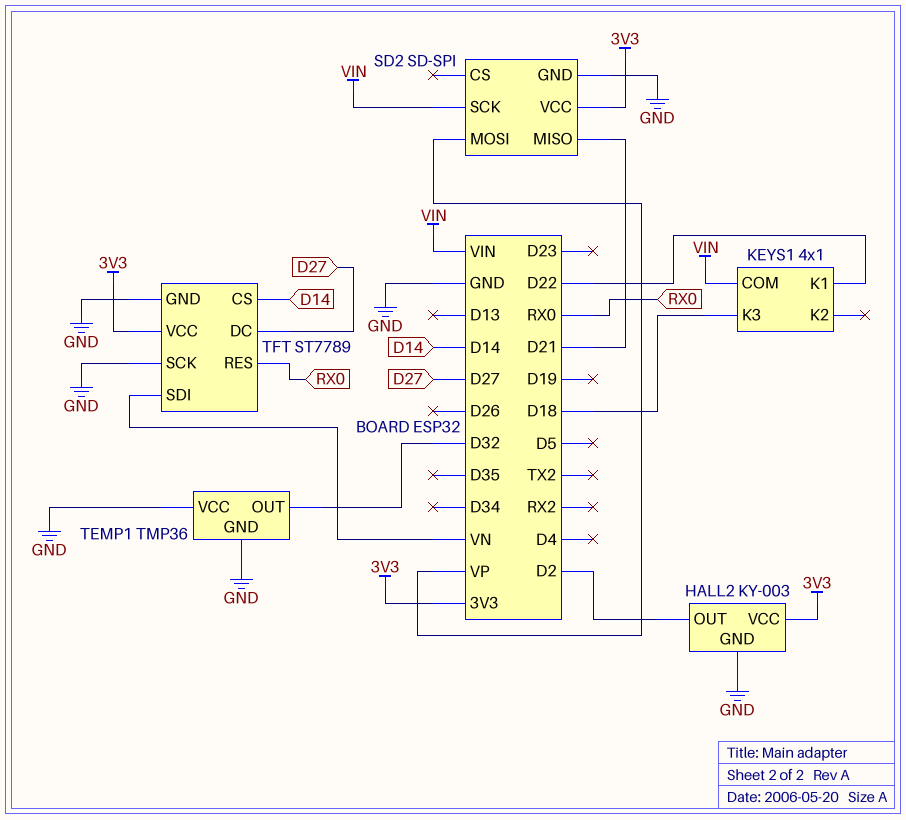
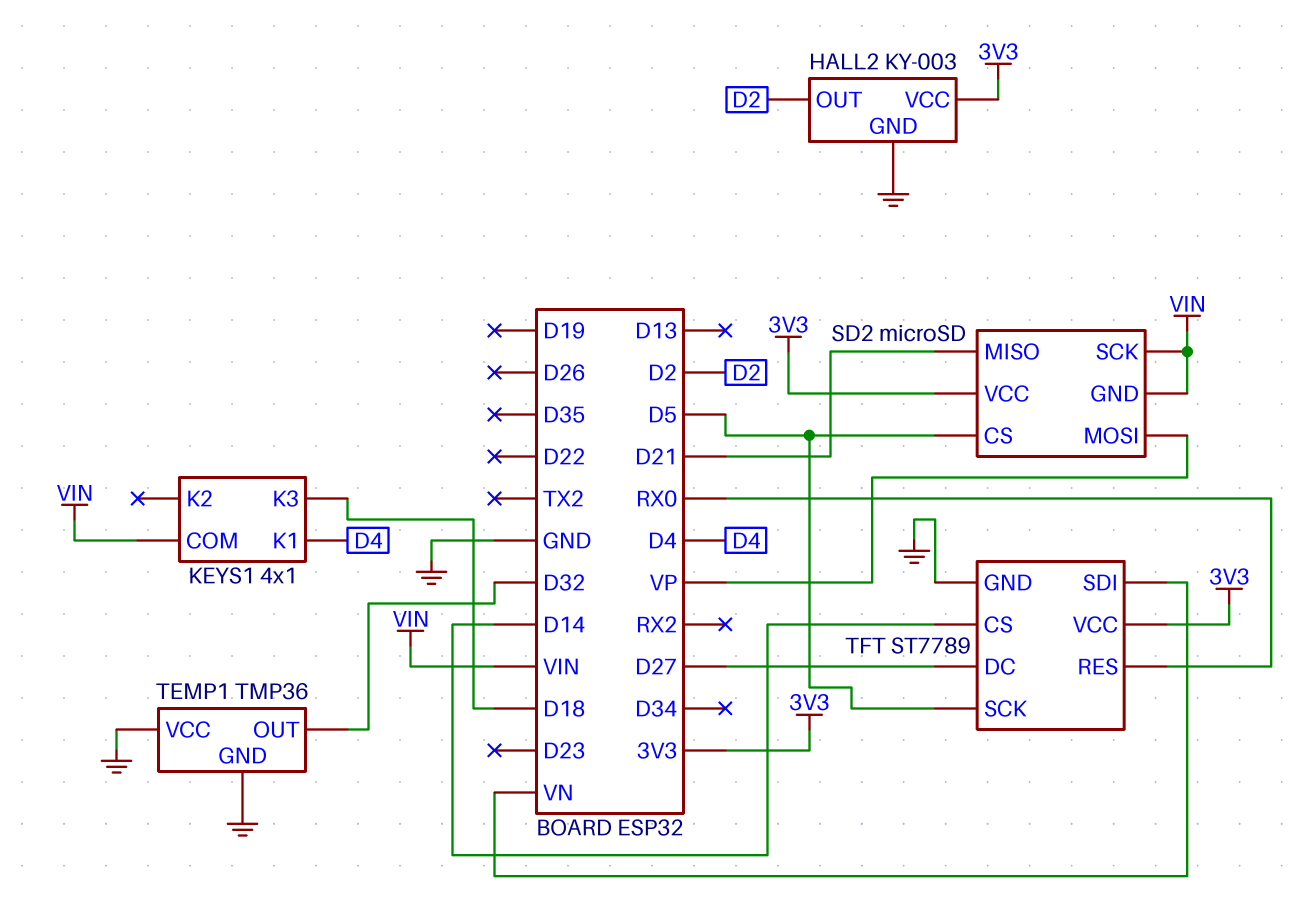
KEYS1 pin K1: D22 -> D4
SD2: SD-SPI -> microSD
SD2 pin CS: none -> D5
SD2 pin GND: GND -> VIN
TFT pin SCK: GND -> D5

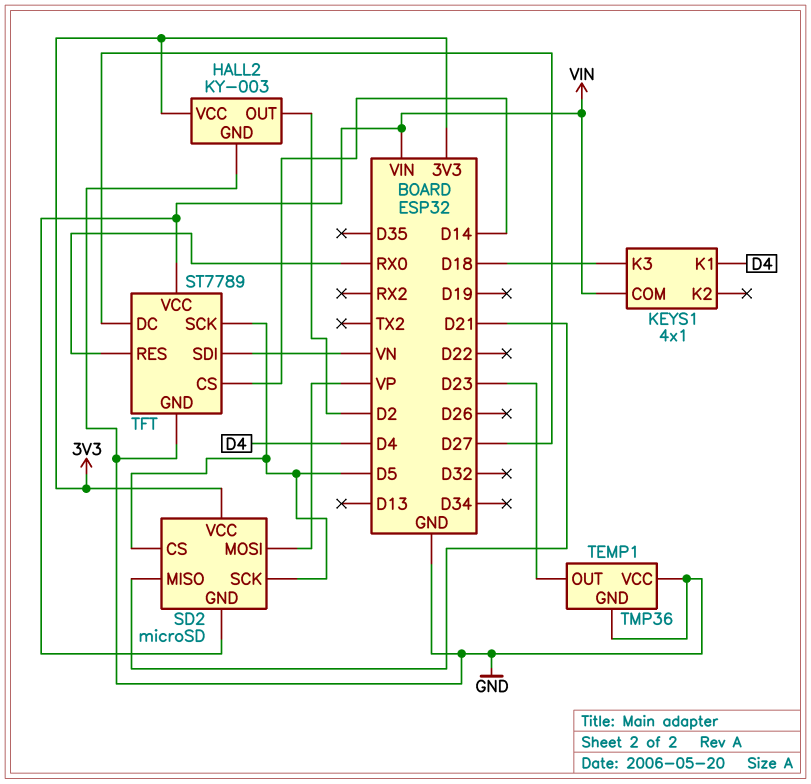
SD2 pin SCK: VIN -> D5
TEMP1 pin OUT: D32 -> D23
TFT pin VCC: 3V3 -> VIN

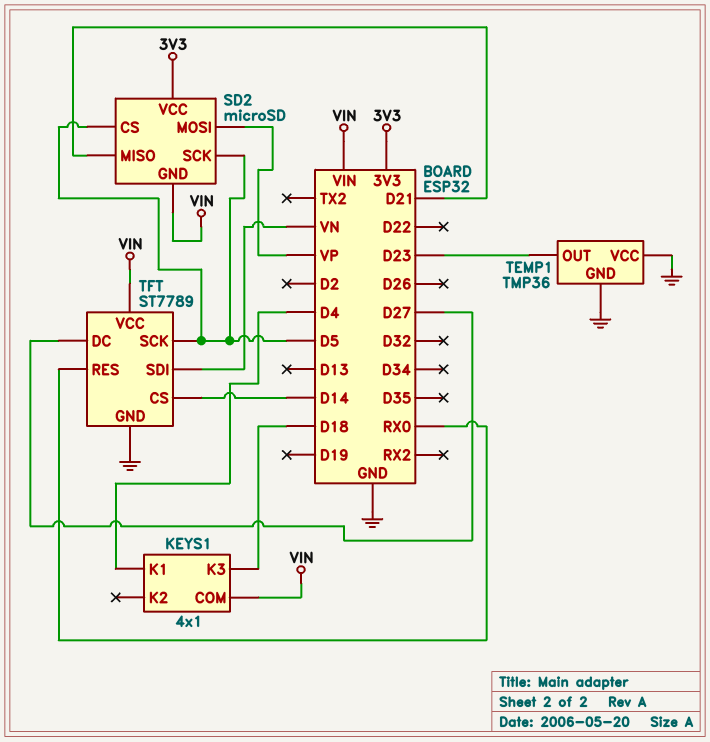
HALL2: KY-003 -> none
HALL2 pin GND: GND -> none
HALL2 pin OUT: D2 -> none
HALL2 pin VCC: 3V3 -> none

